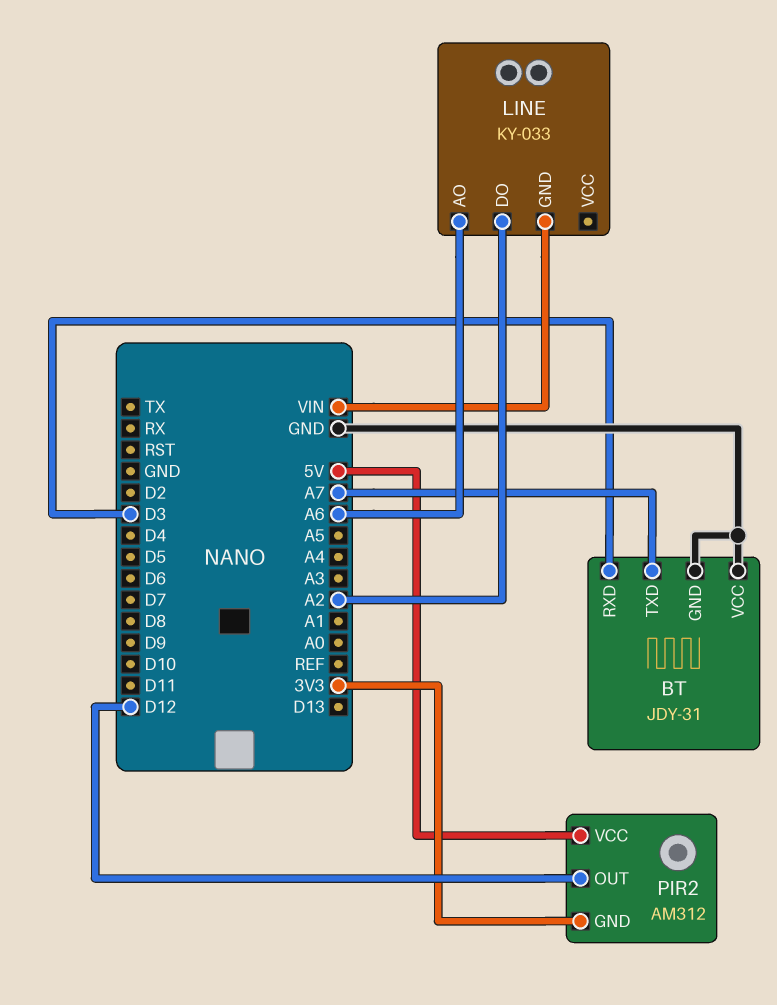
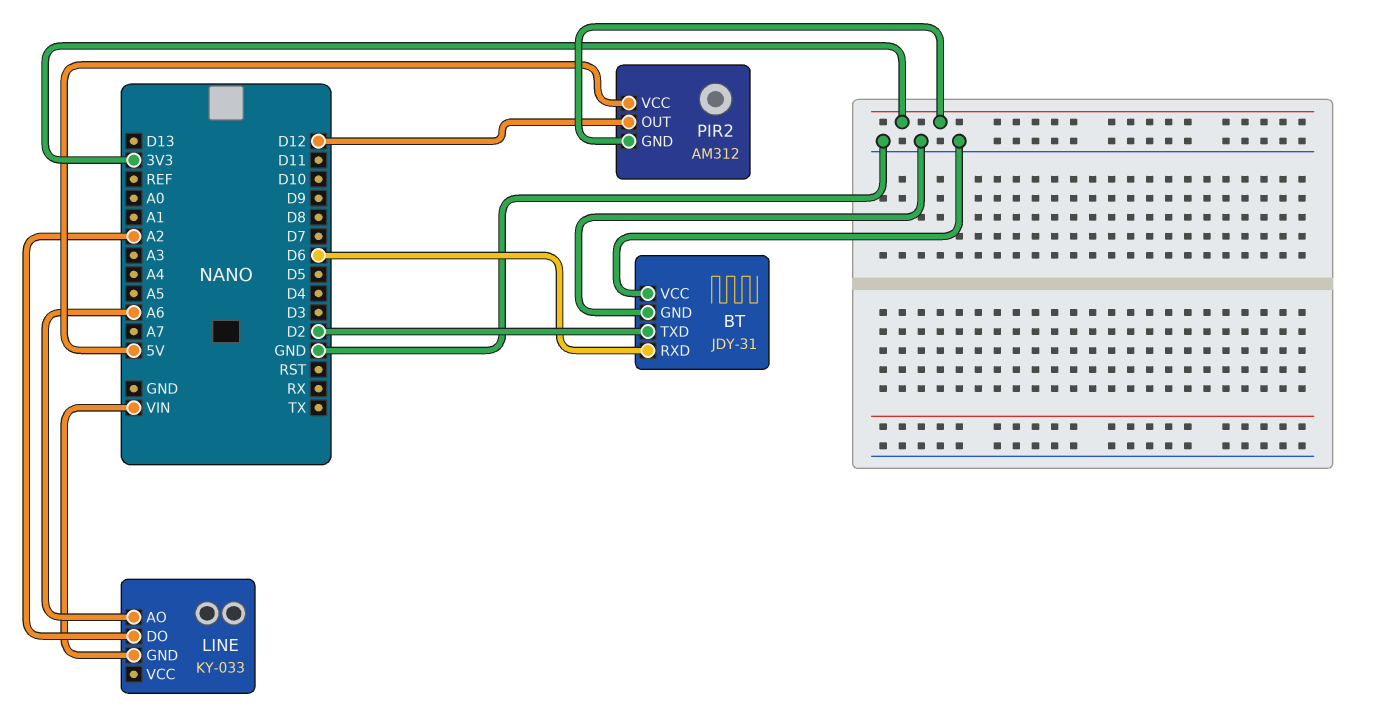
BT pin RXD: D3 -> D6
BT pin TXD: A7 -> D2

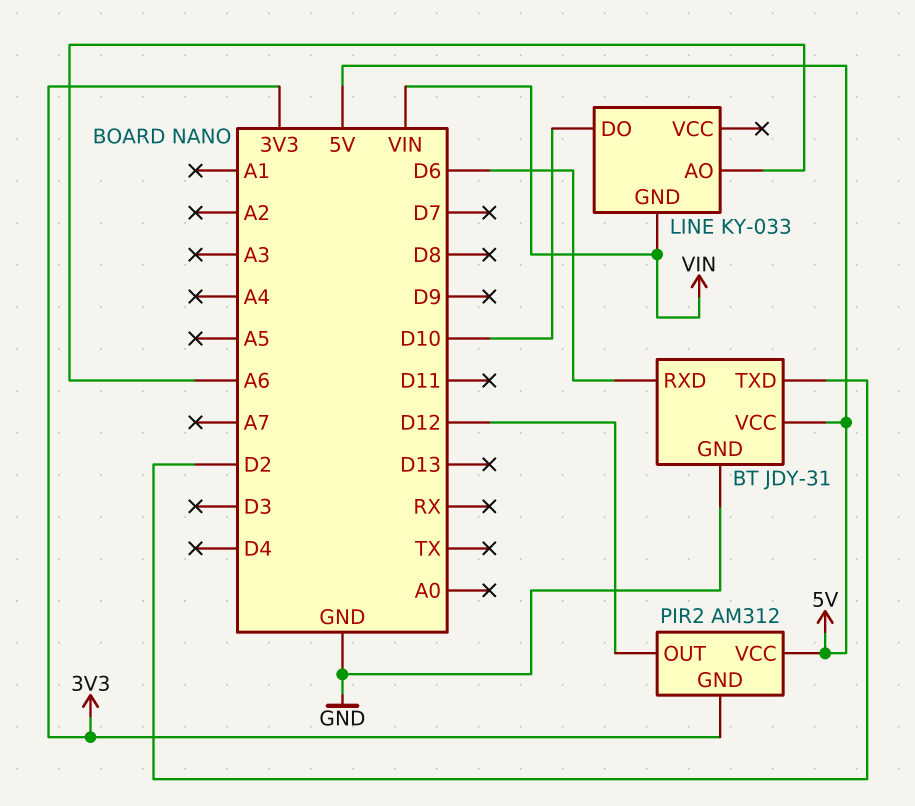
BT pin VCC: GND -> 5V
LINE pin DO: A2 -> D10

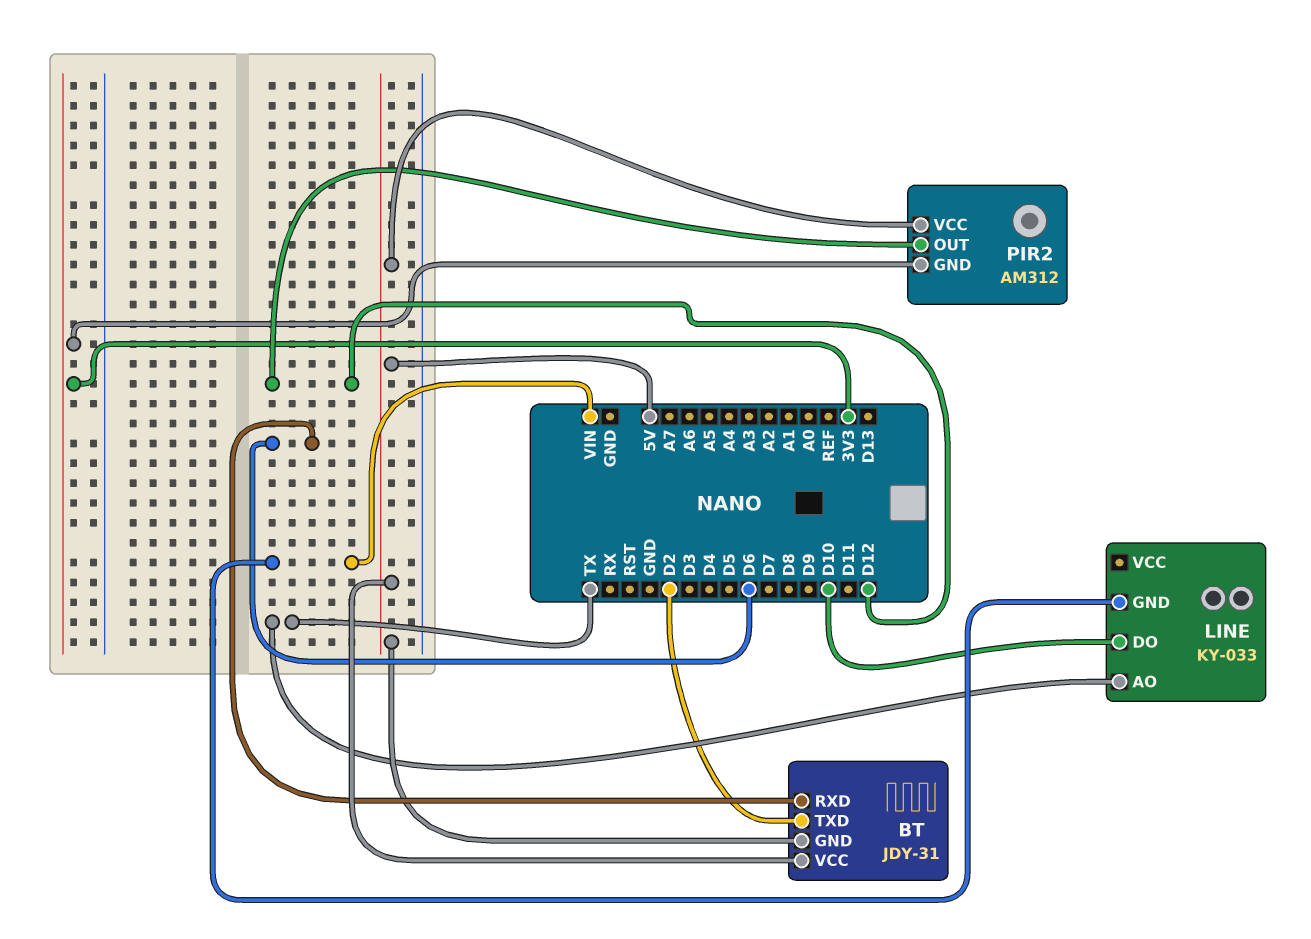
BT pin GND: GND -> 5V
LINE pin AO: A6 -> TX

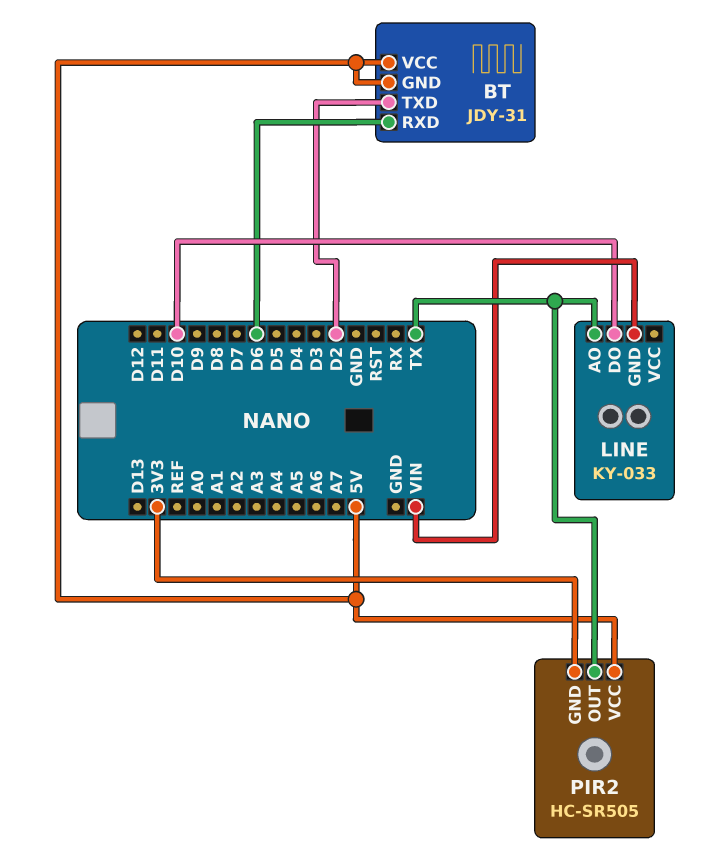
PIR2: AM312 -> HC-SR505
PIR2 pin OUT: D12 -> TX

